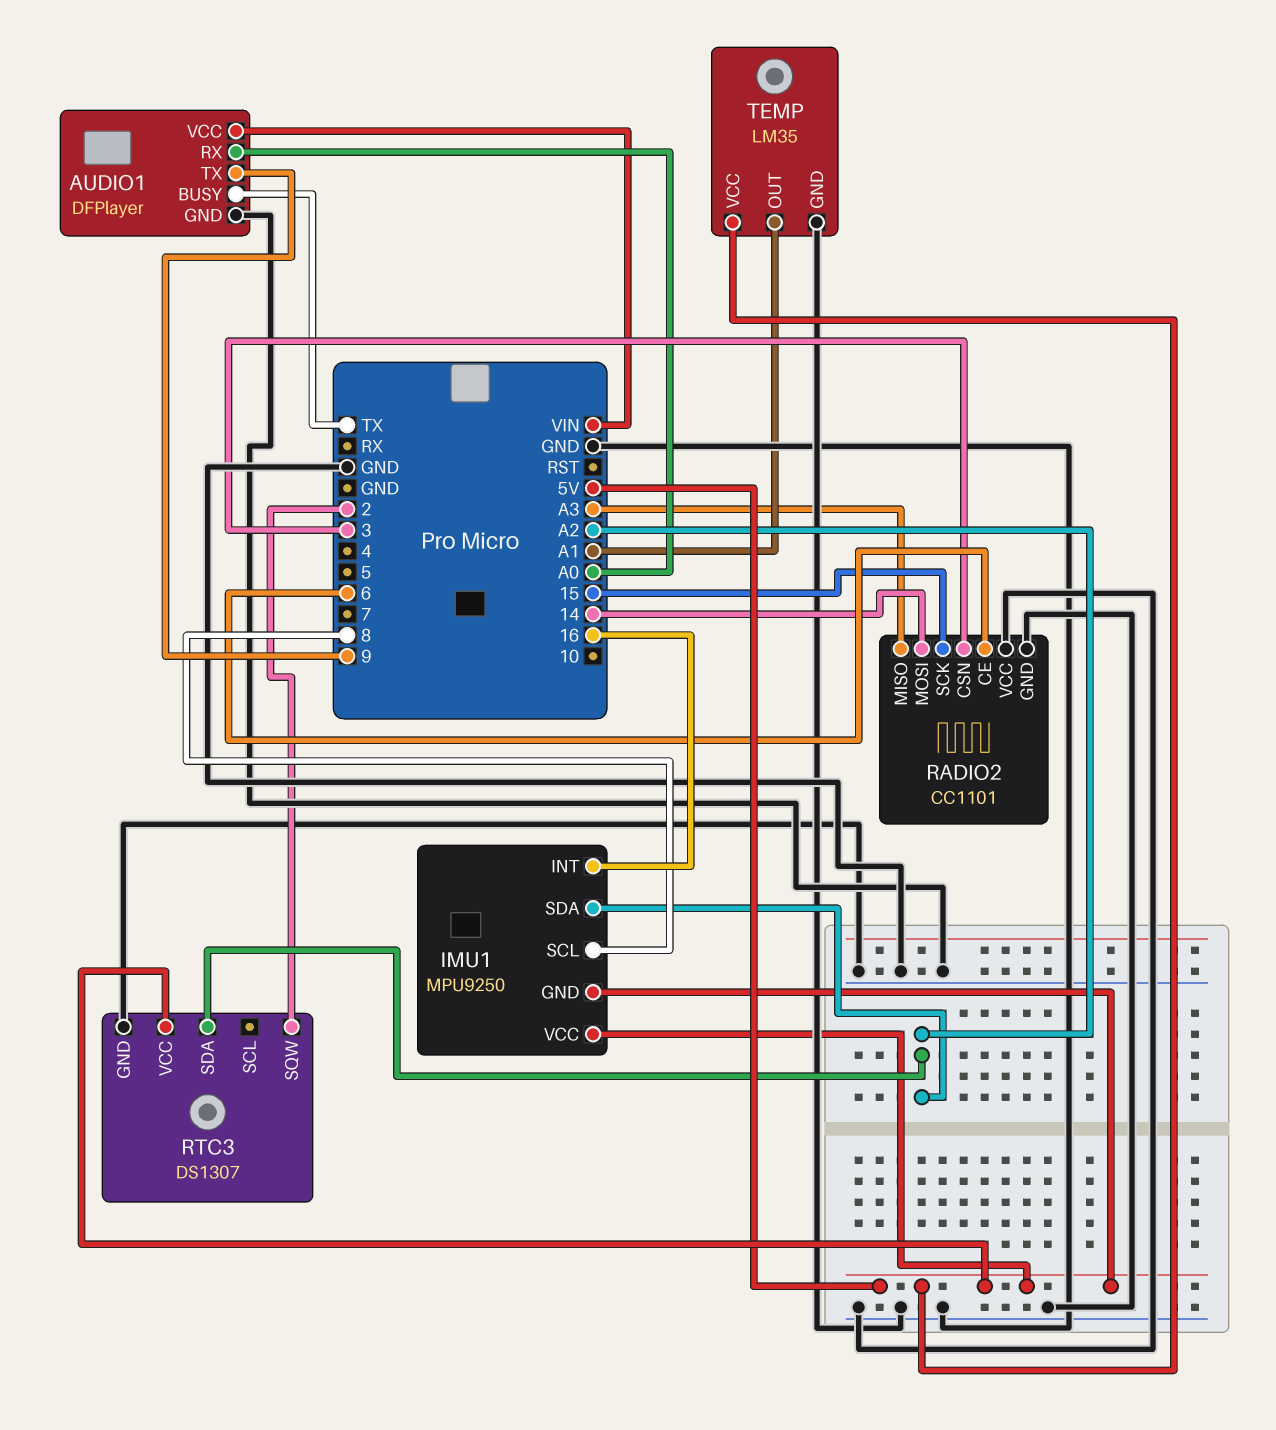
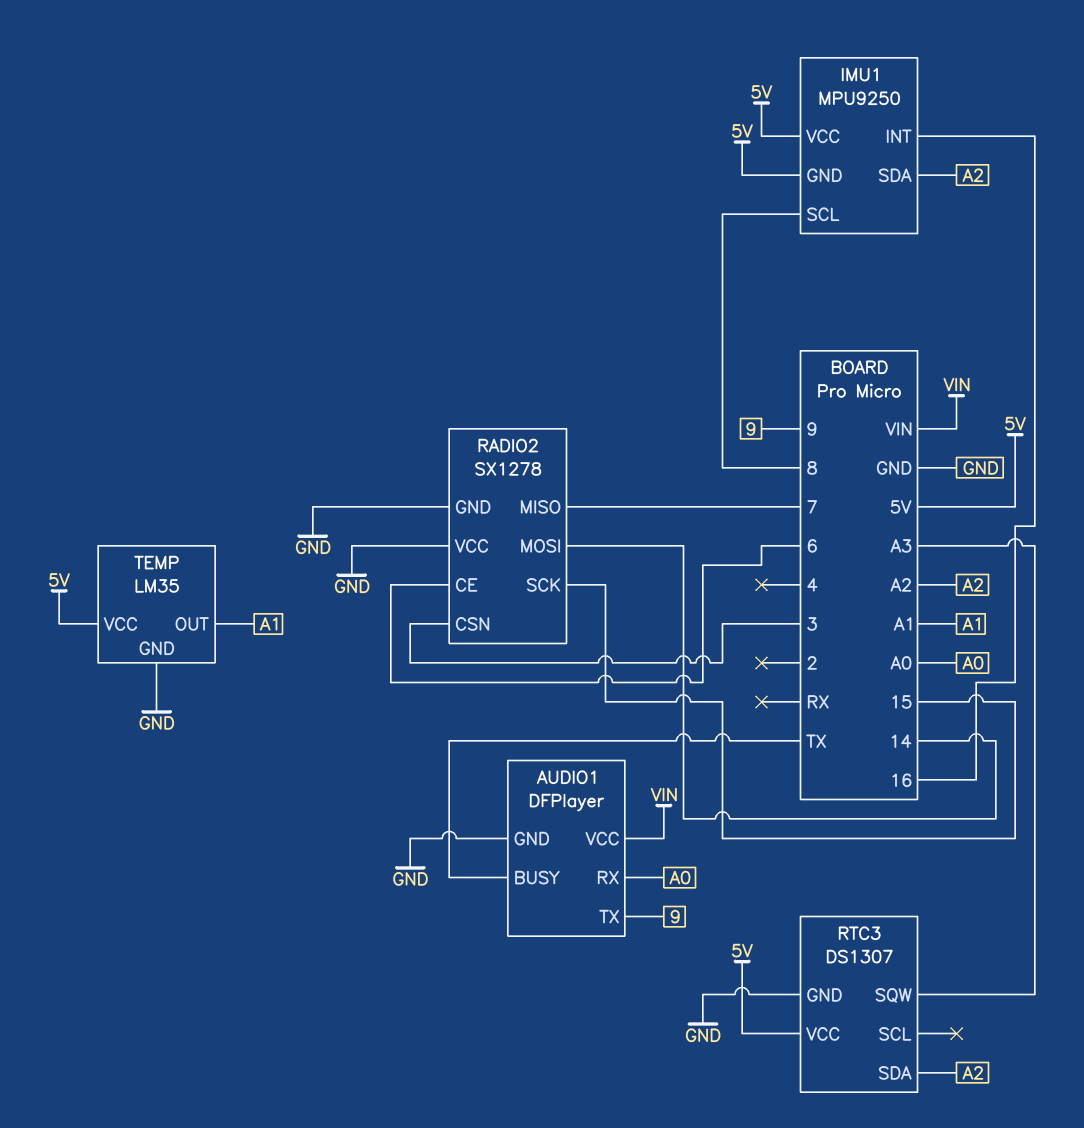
RADIO2: CC1101 -> SX1278
RADIO2 pin MISO: A3 -> 7
RTC3 pin SQW: 2 -> A3

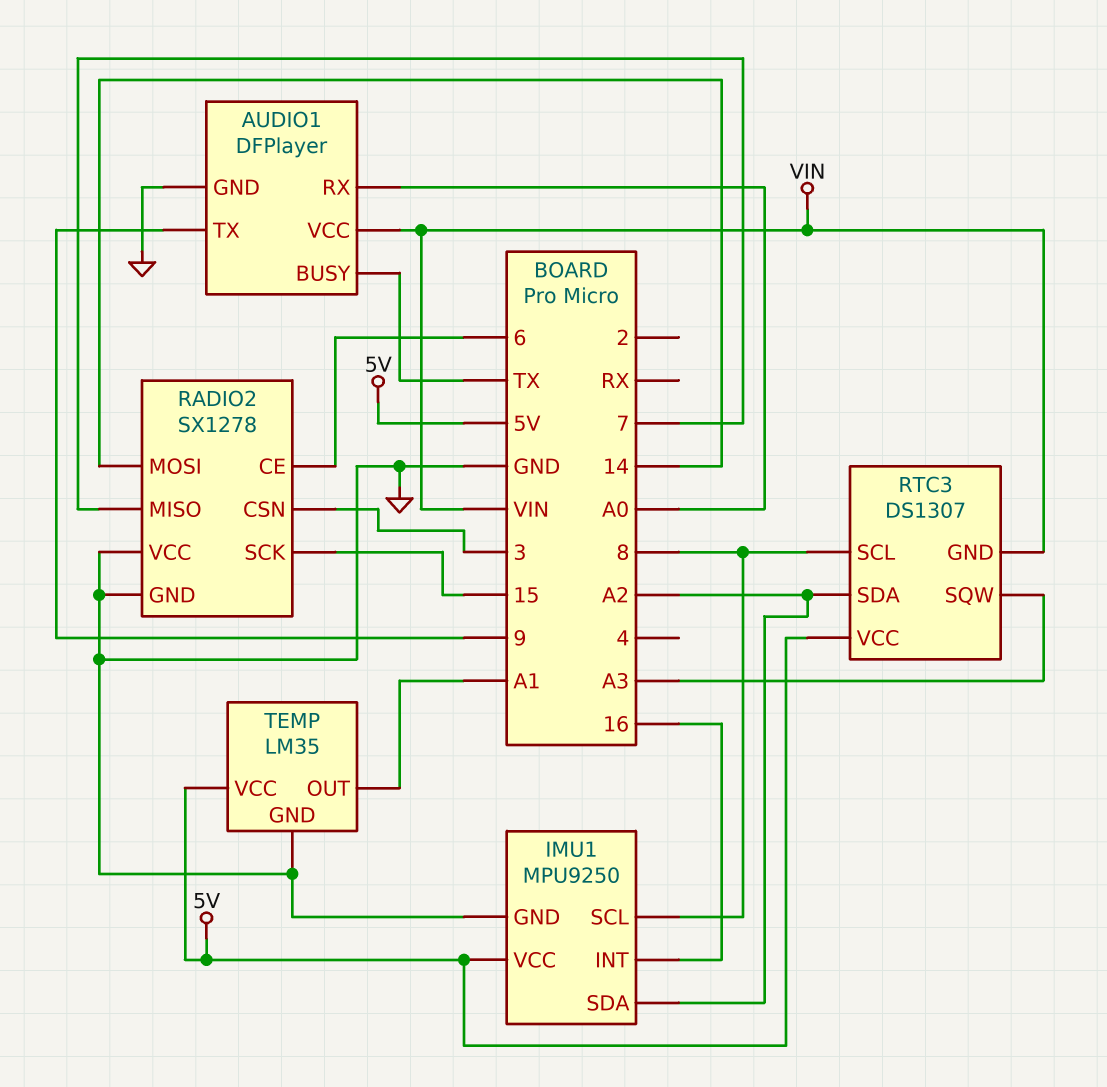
IMU1 pin GND: 5V -> GND
RTC3 pin GND: GND -> VIN
RTC3 pin SCL: none -> 8

